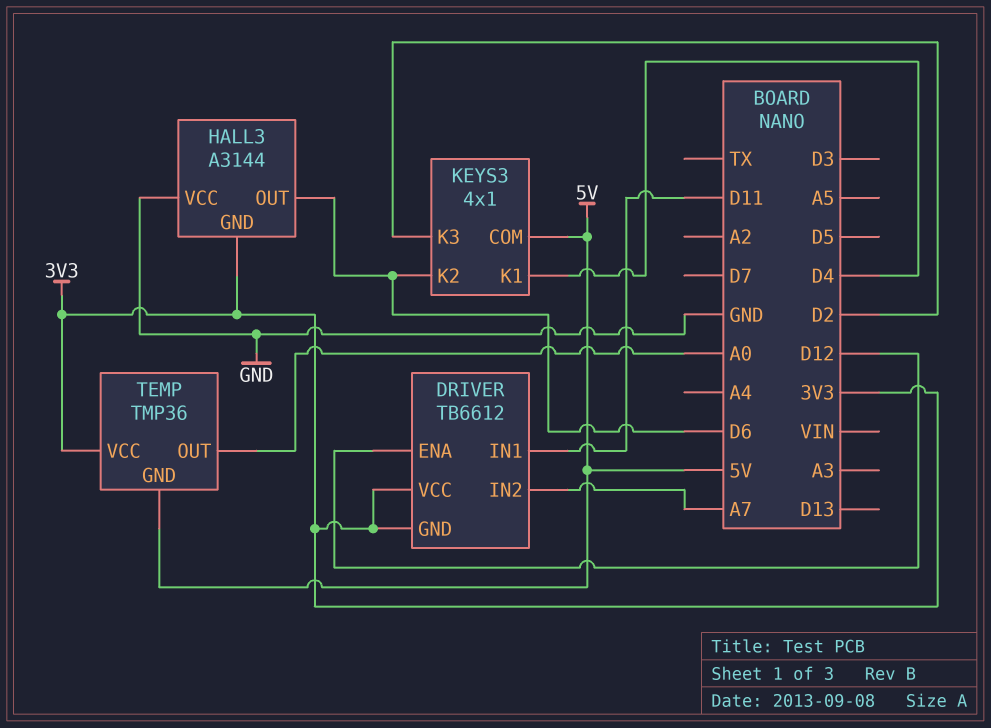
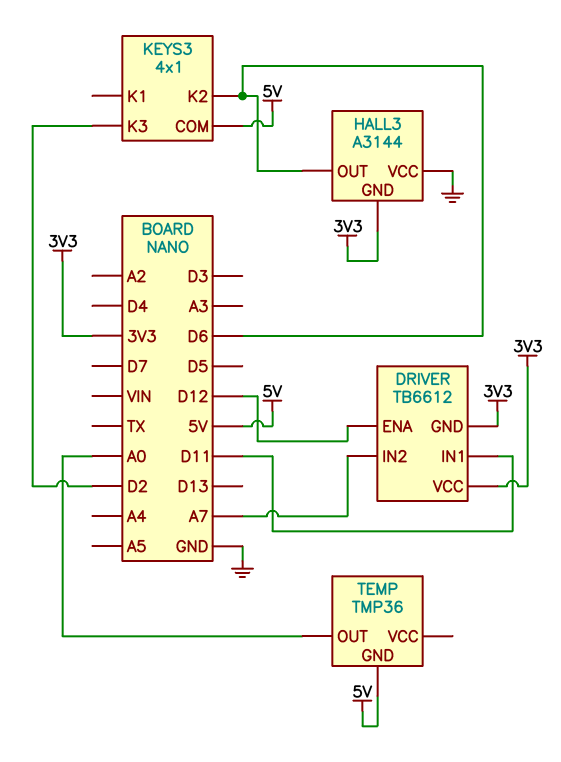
KEYS3 pin K1: D4 -> none
TEMP pin VCC: 3V3 -> none

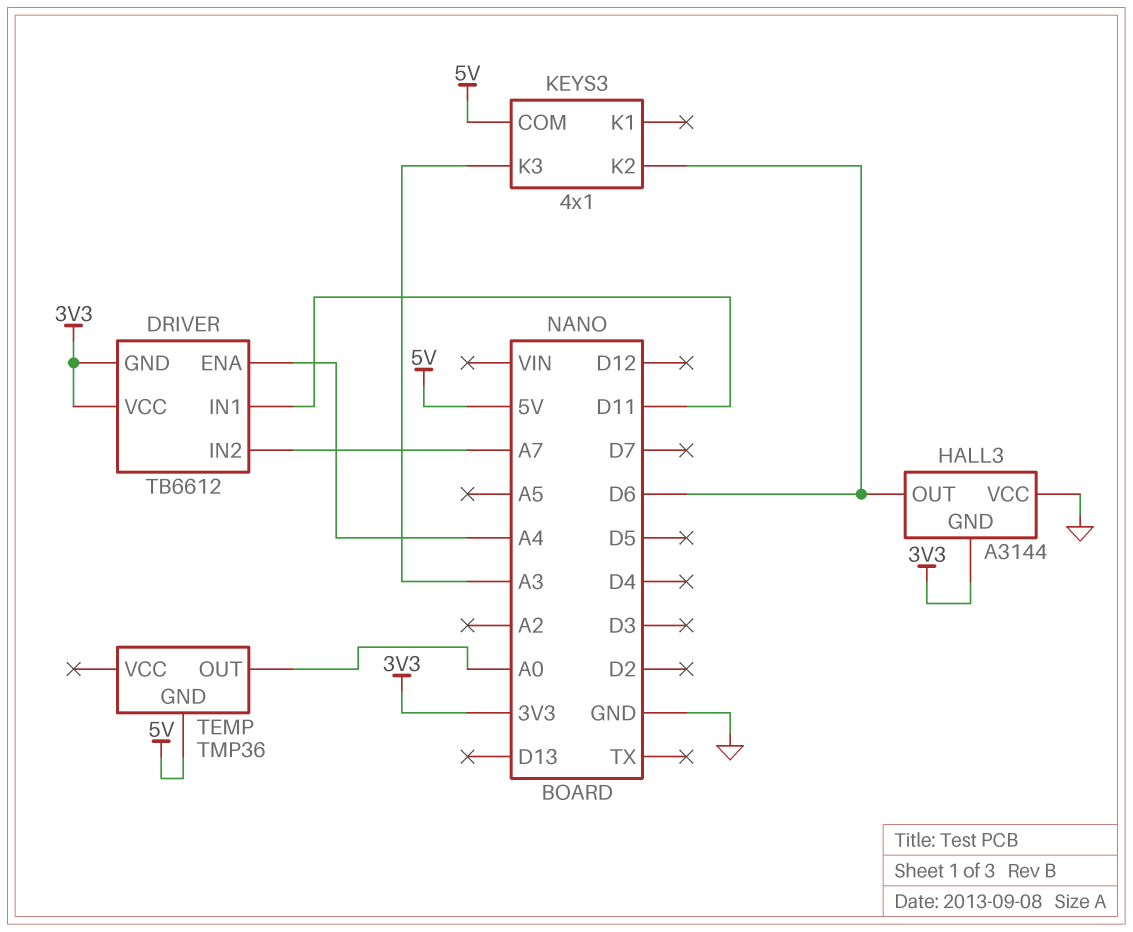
DRIVER pin ENA: D12 -> A4
KEYS3 pin K3: D2 -> A3

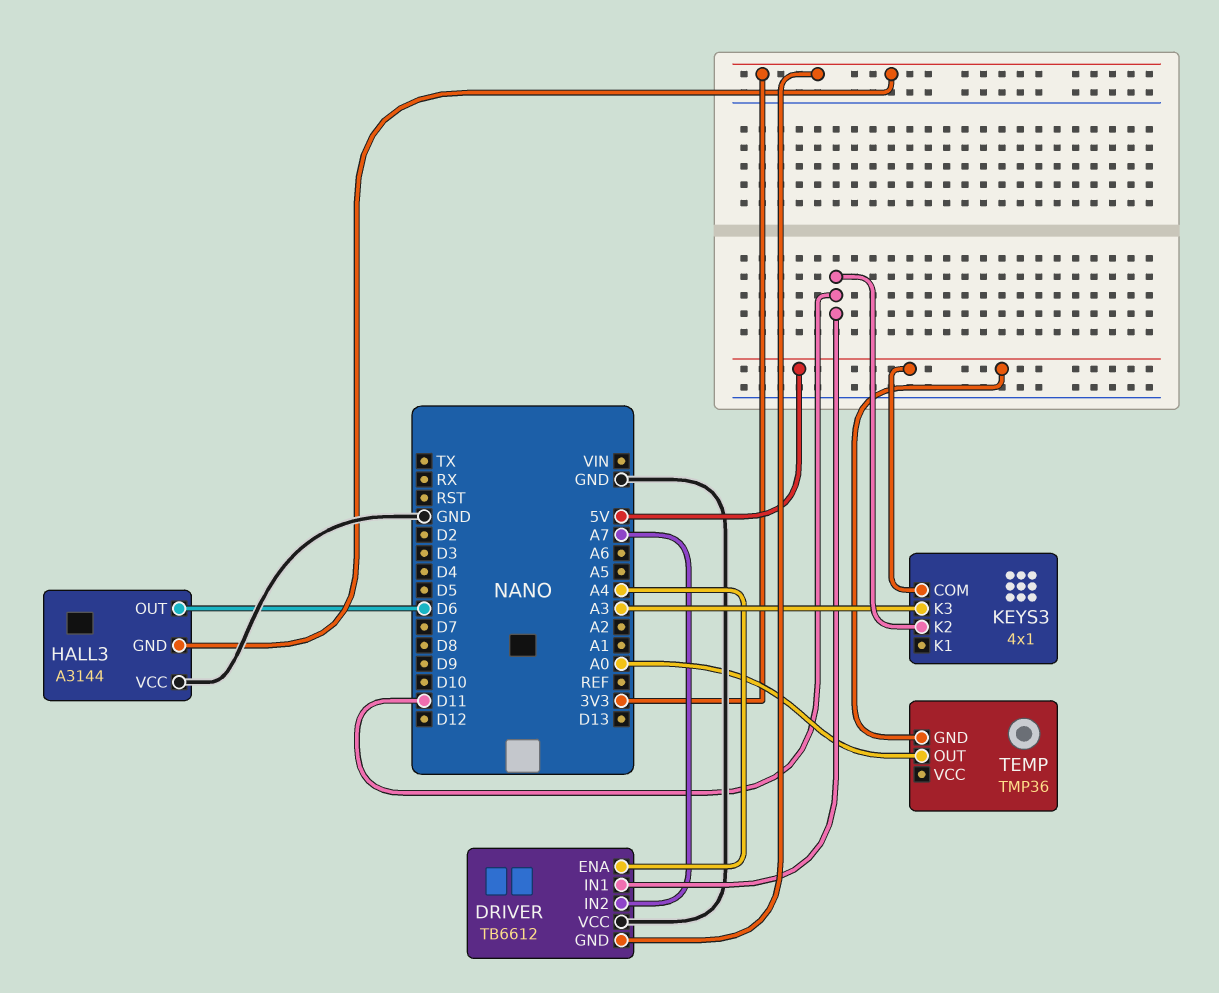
DRIVER pin VCC: 3V3 -> GND
KEYS3 pin K2: D6 -> D11

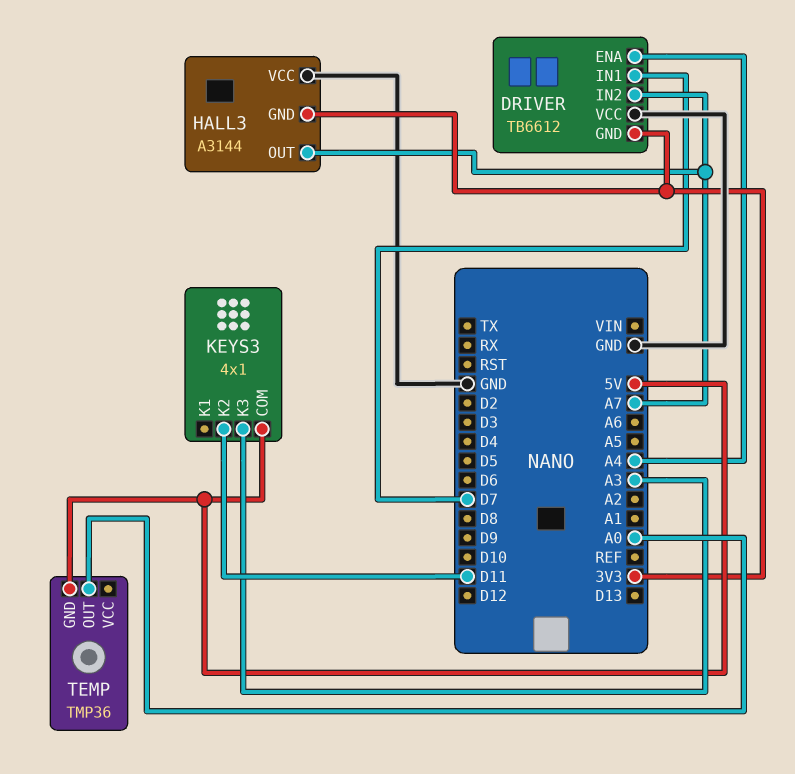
DRIVER pin IN1: D11 -> D7
HALL3 pin OUT: D6 -> A7

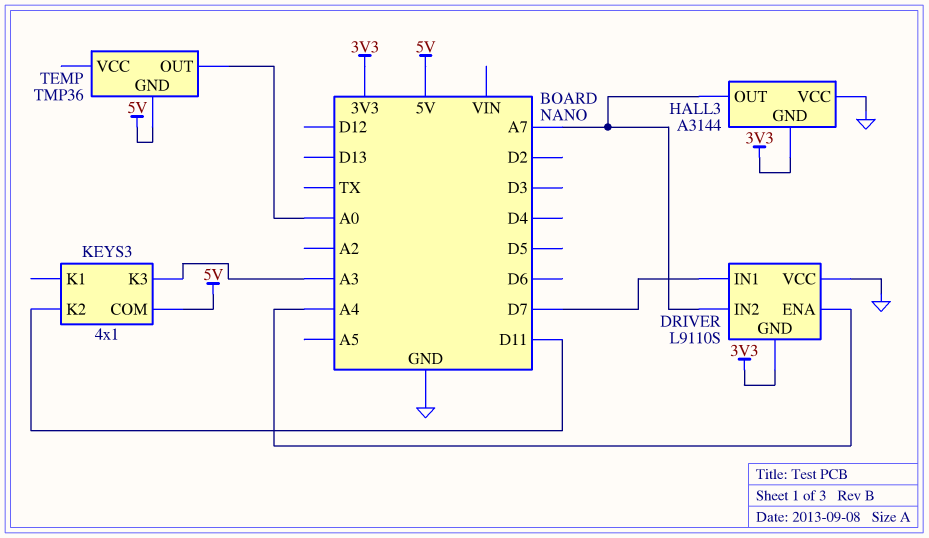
DRIVER: TB6612 -> L9110S

